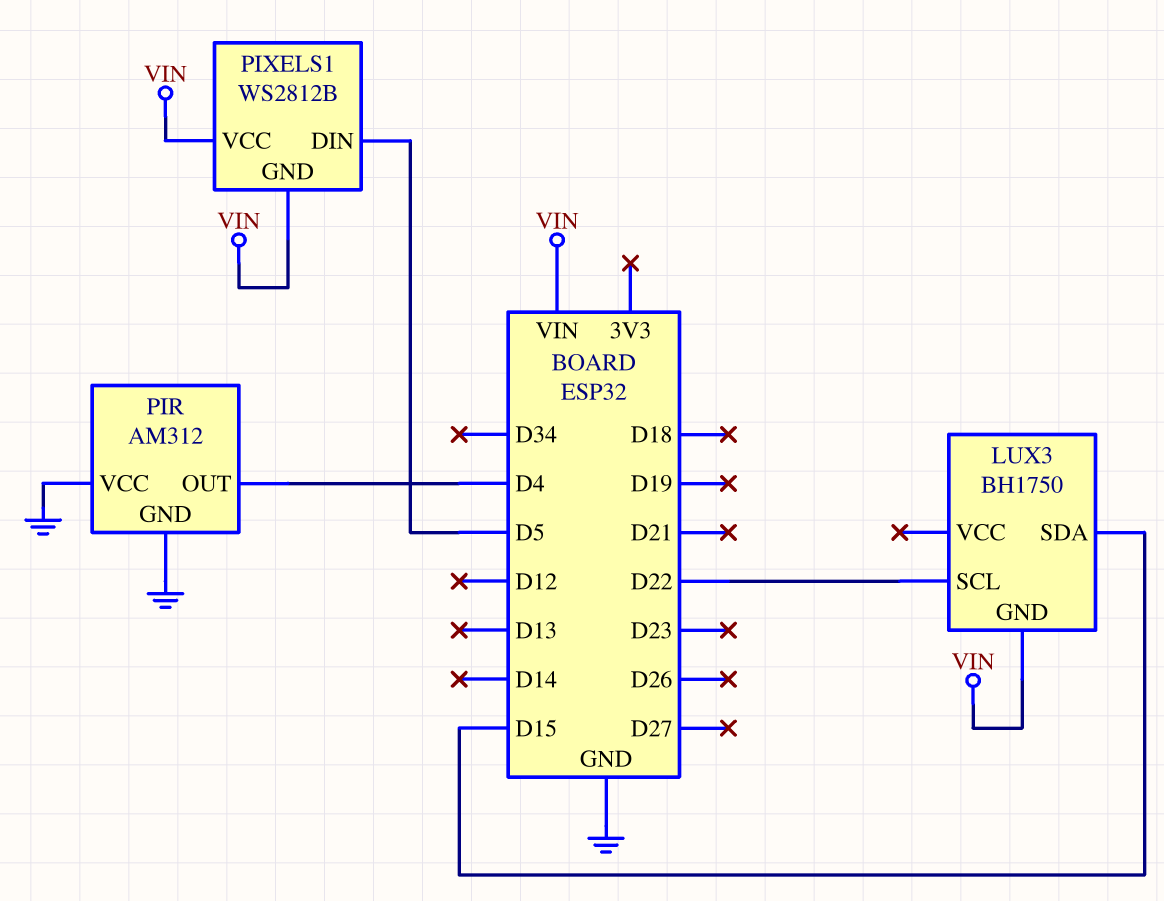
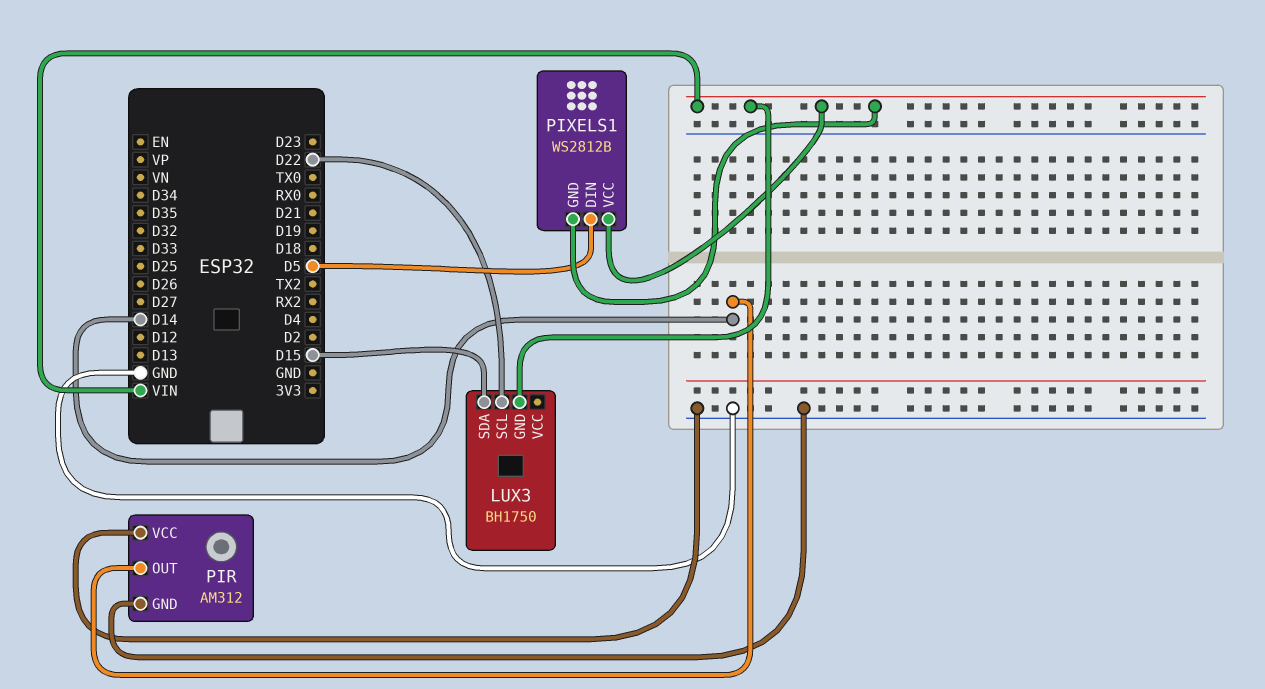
PIR pin OUT: D4 -> D14

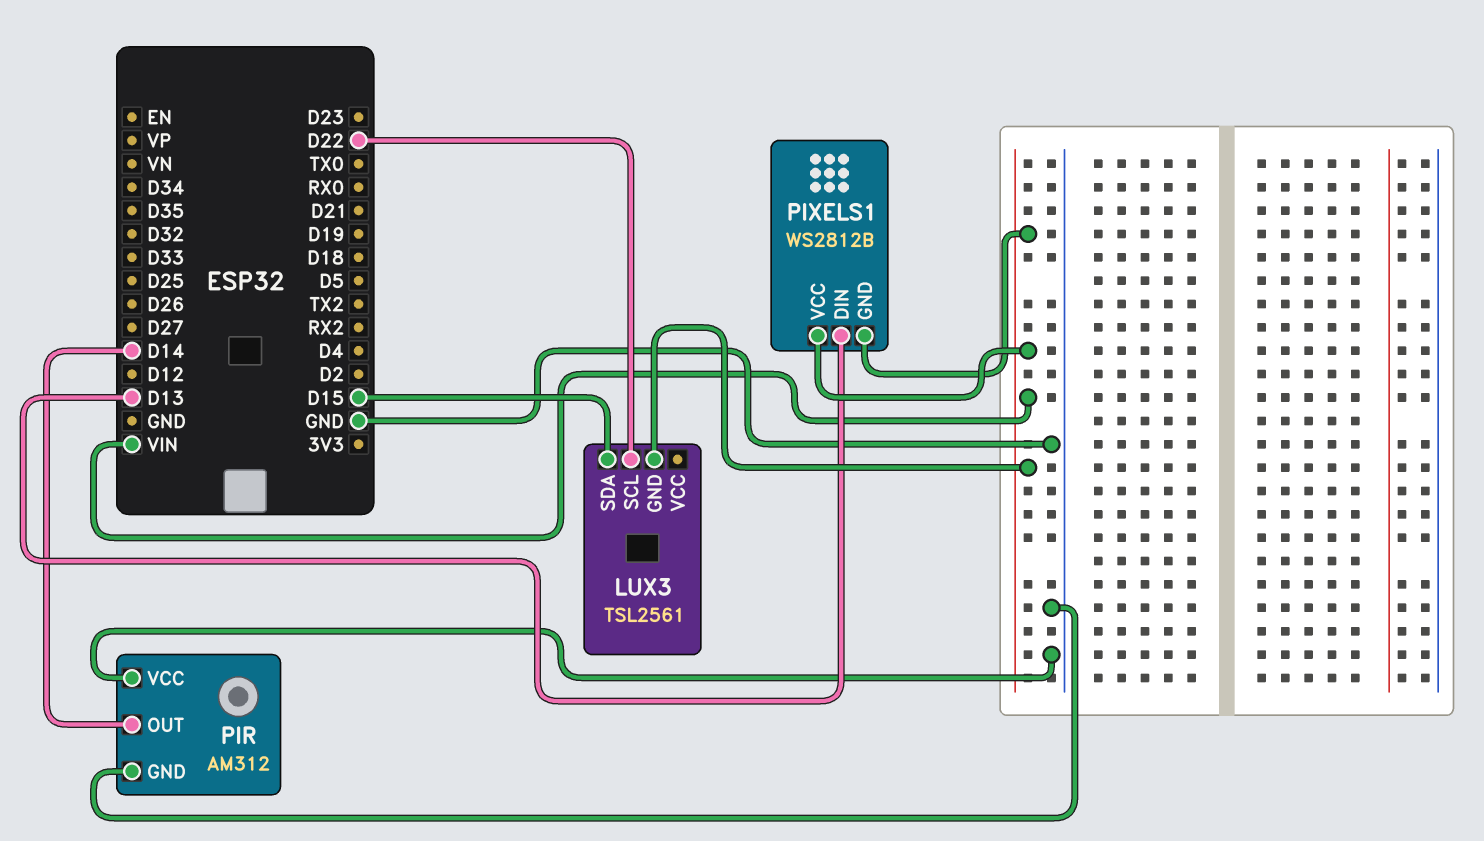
LUX3: BH1750 -> TSL2561
PIXELS1 pin DIN: D5 -> D13

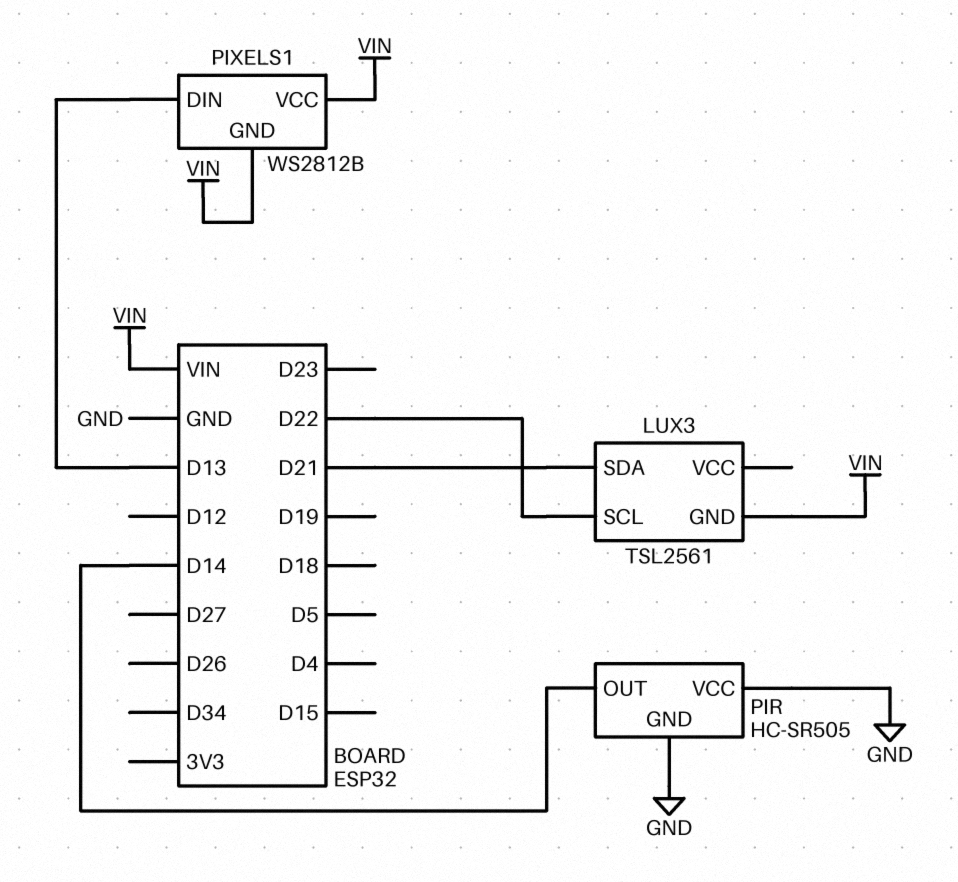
LUX3 pin SDA: D15 -> D21
PIR: AM312 -> HC-SR505

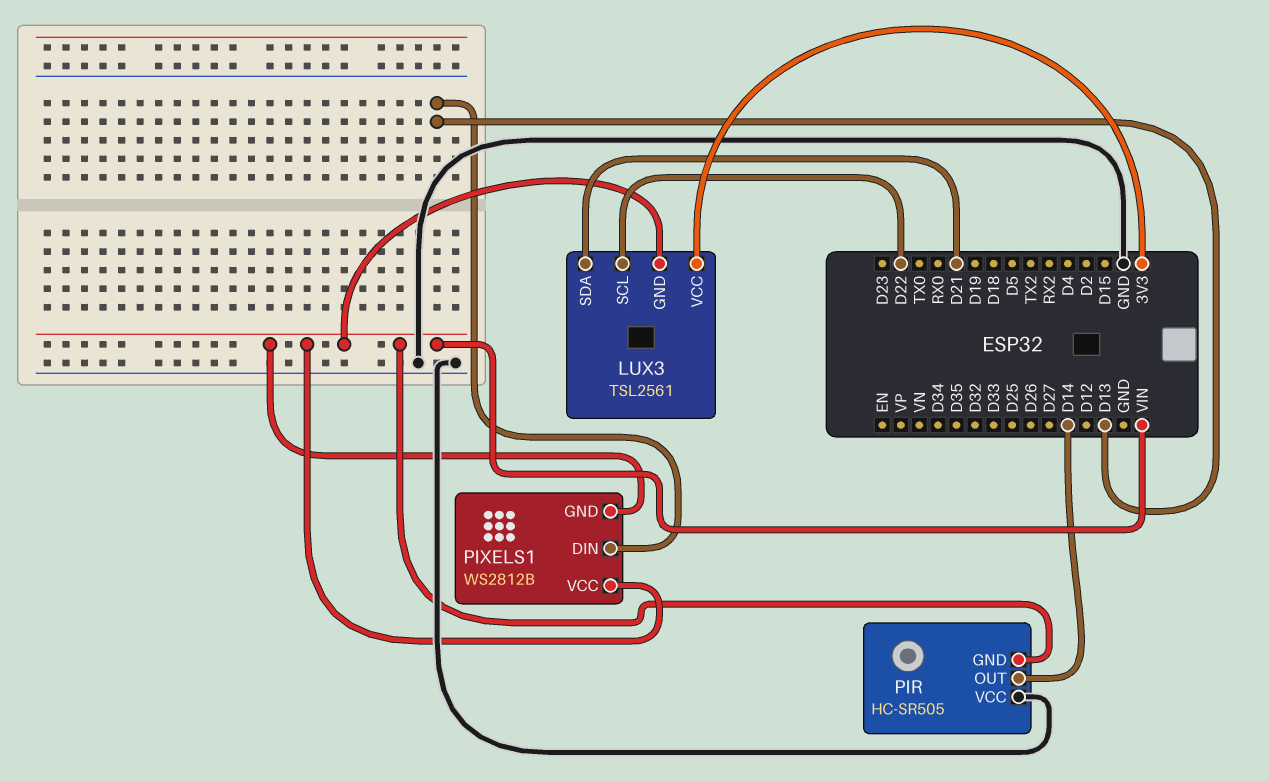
LUX3 pin VCC: none -> 3V3
PIR pin GND: GND -> VIN

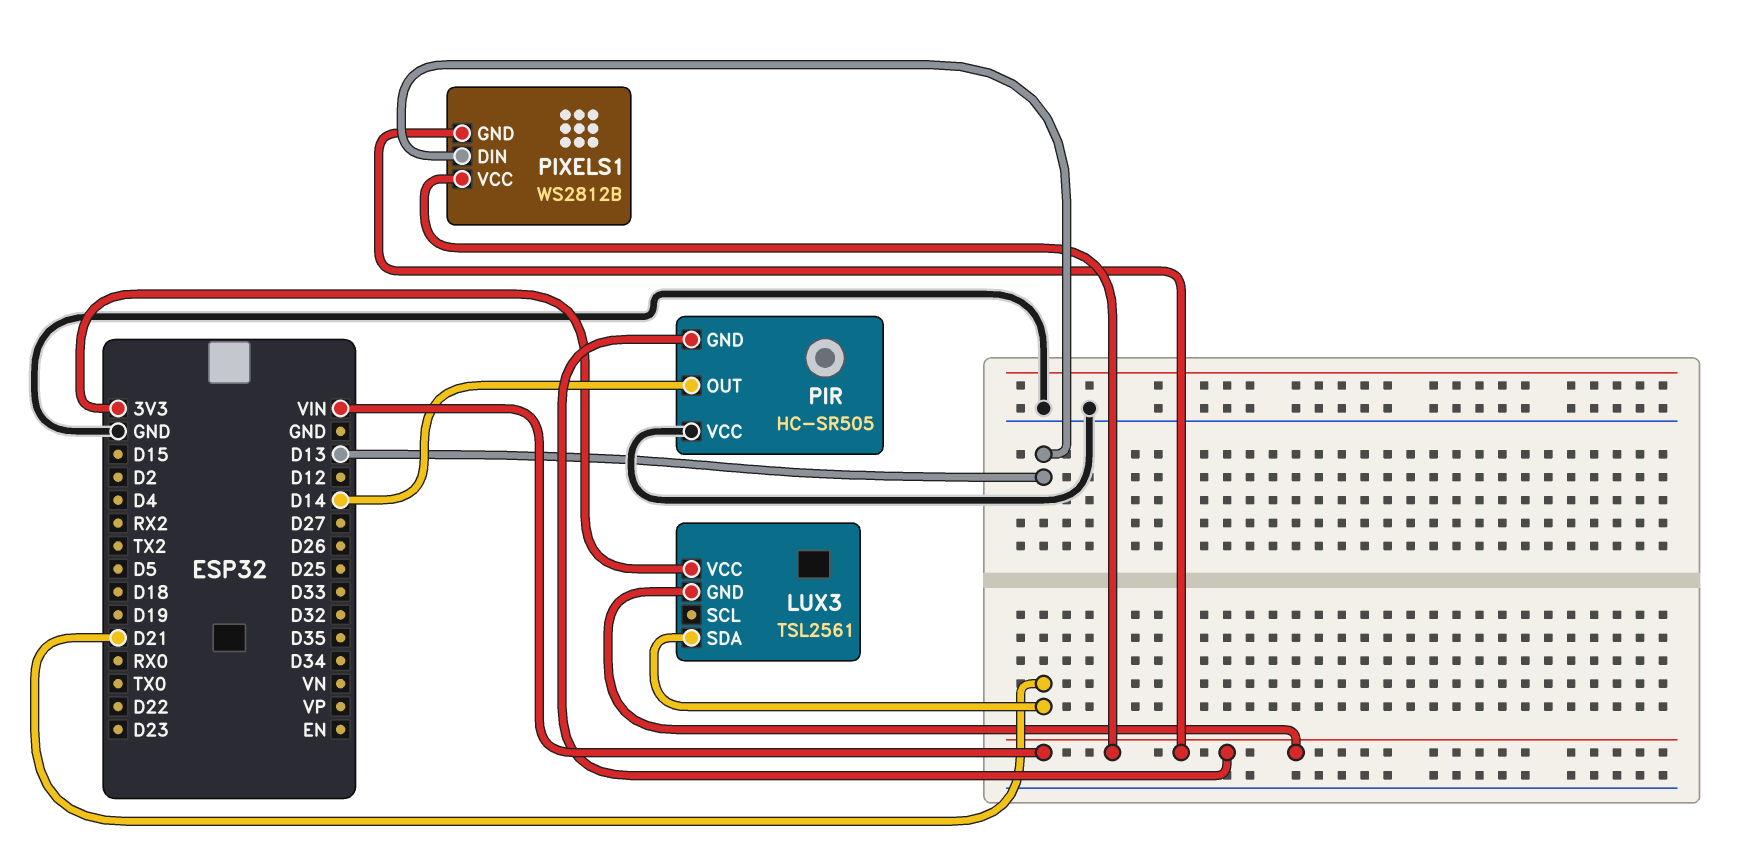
LUX3 pin SCL: D22 -> none

